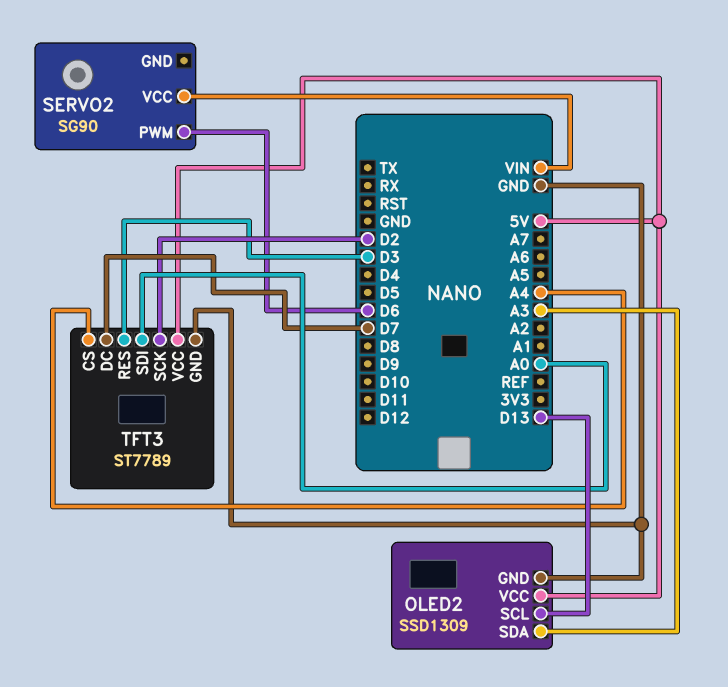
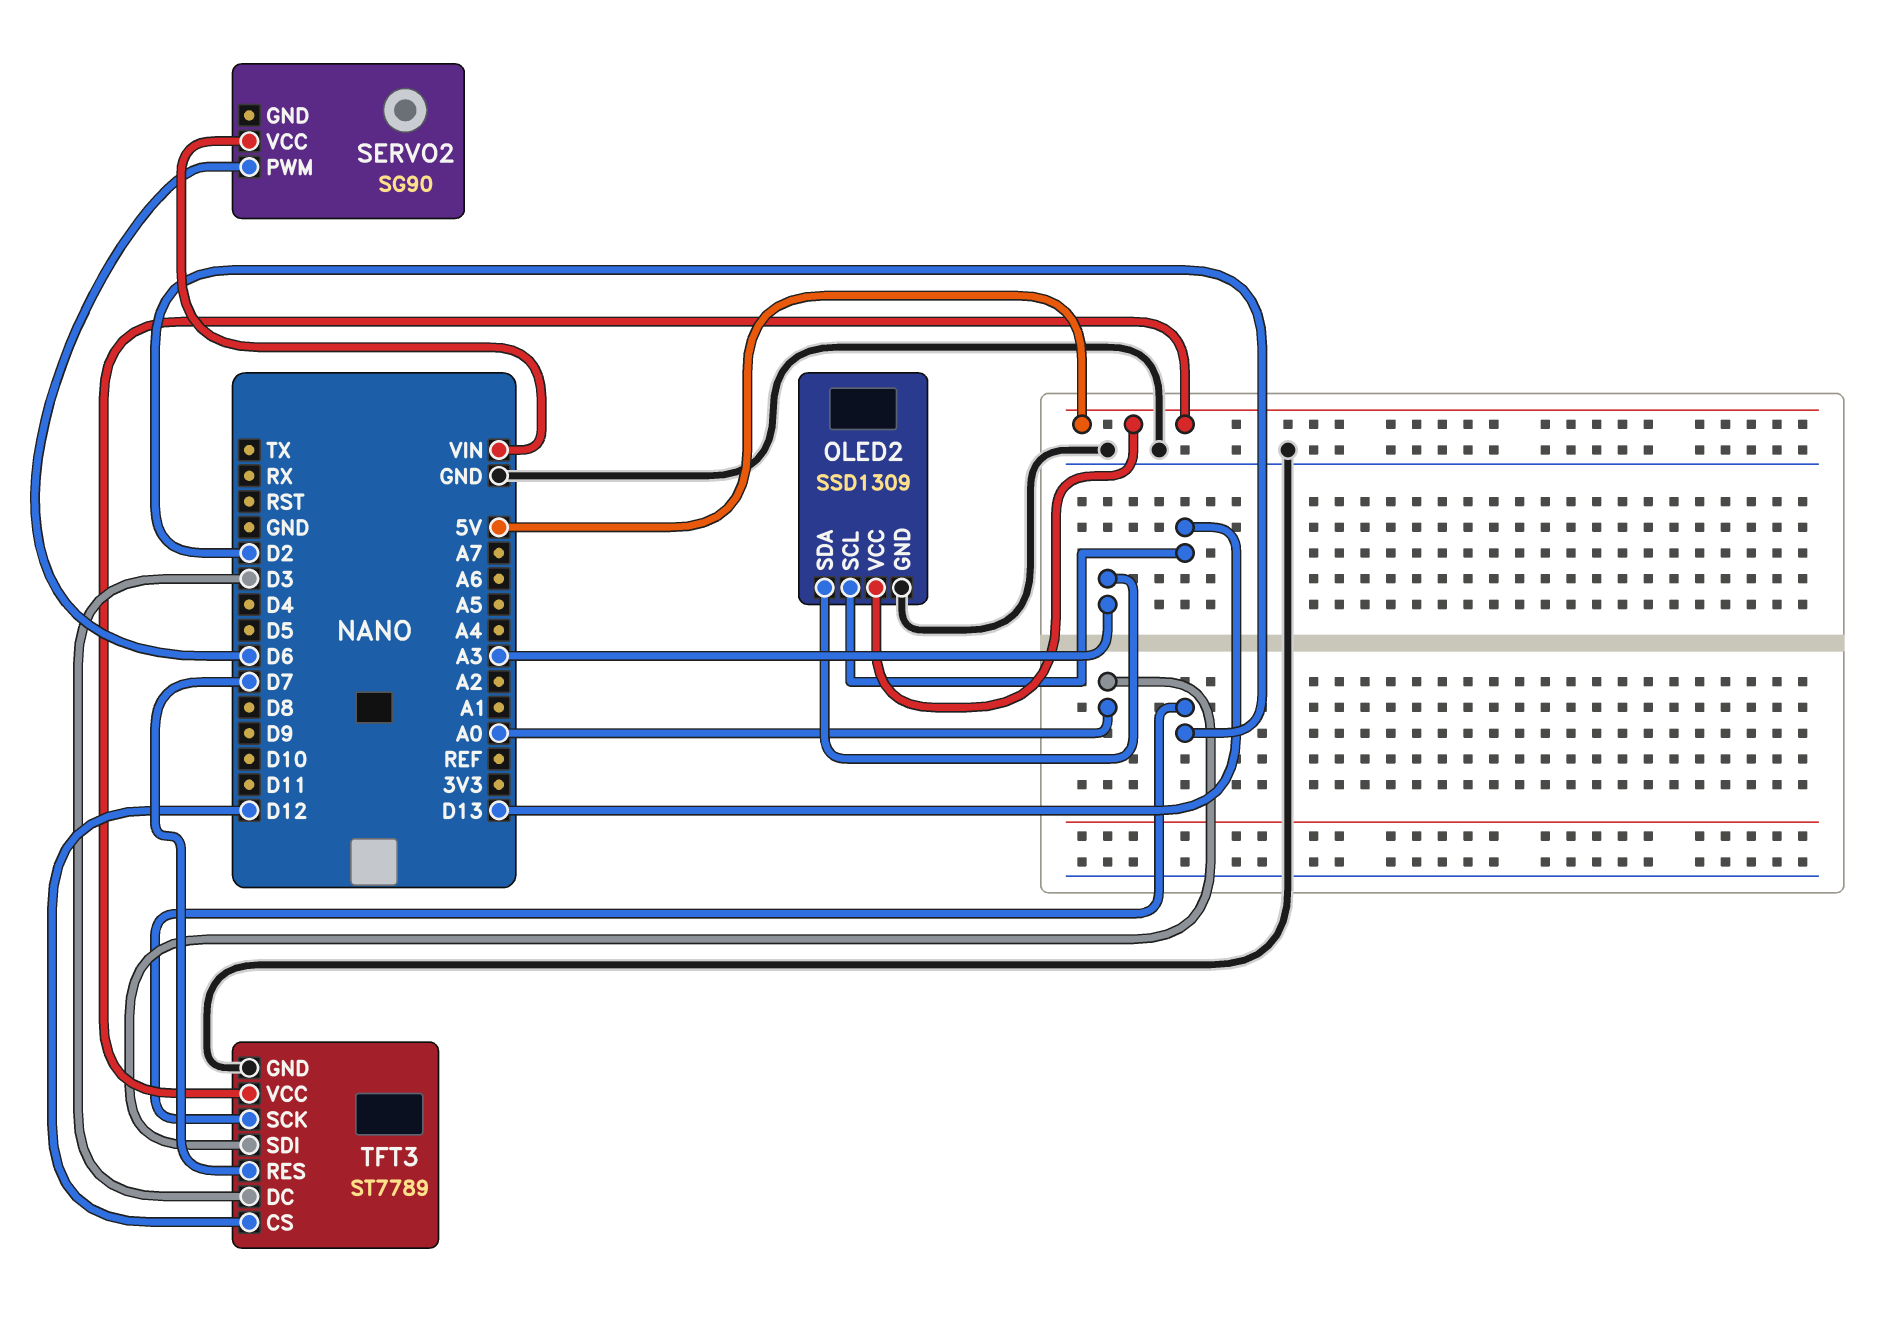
TFT3 pin CS: A4 -> D12
TFT3 pin DC: D7 -> D3
TFT3 pin RES: D3 -> D7

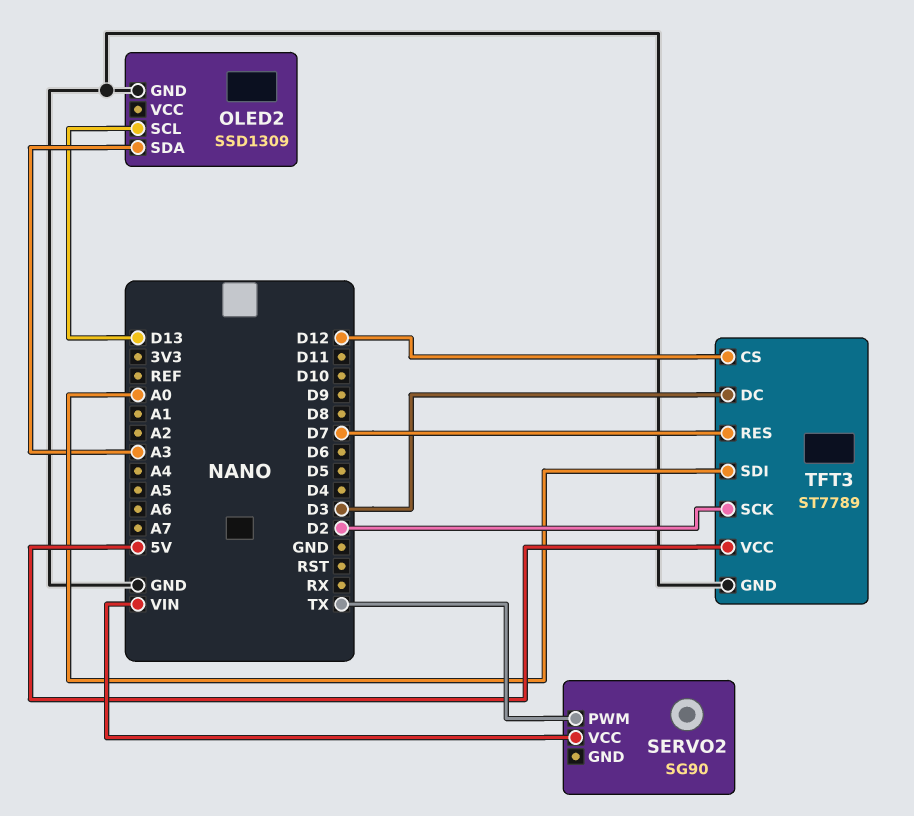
OLED2 pin VCC: 5V -> none
SERVO2 pin PWM: D6 -> TX

